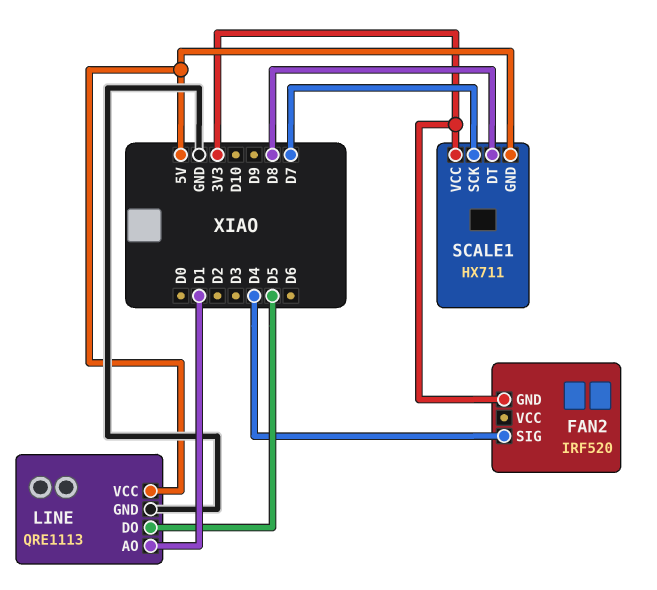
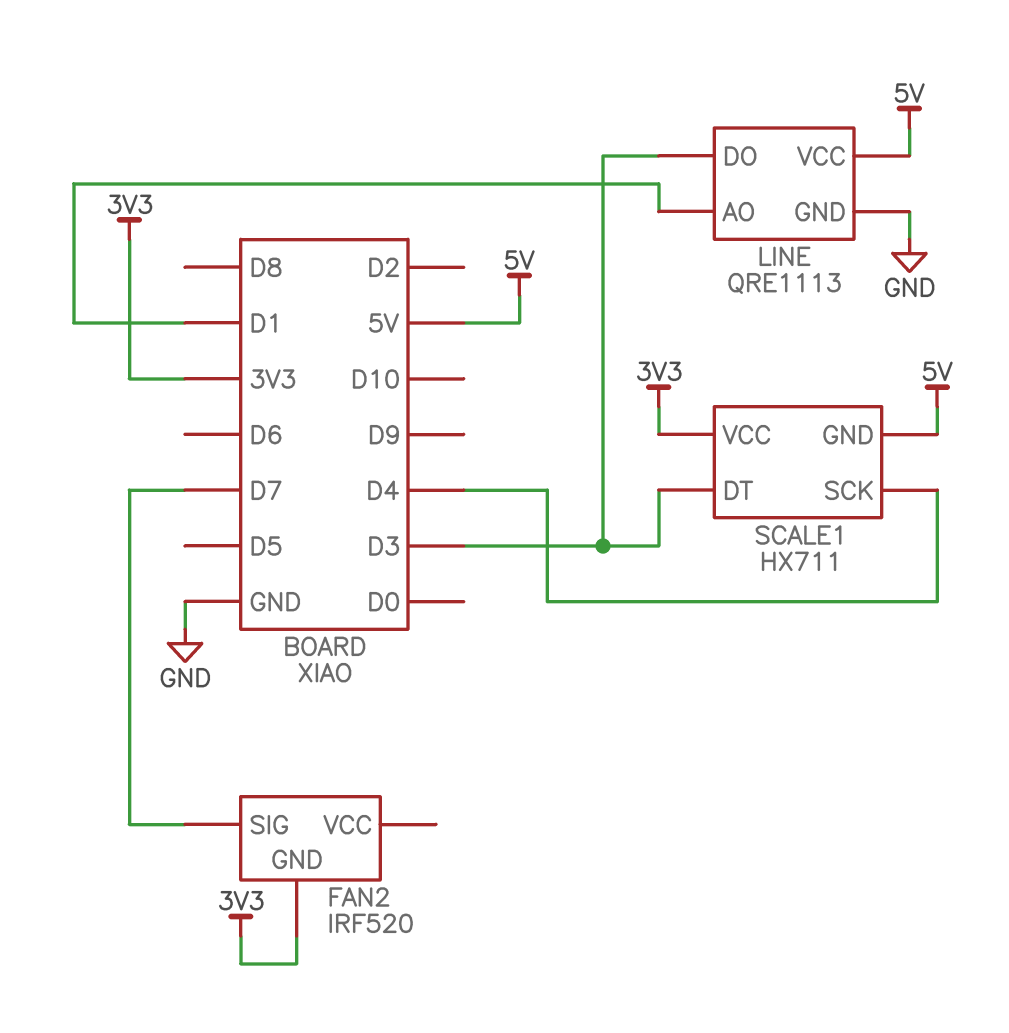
FAN2 pin SIG: D4 -> D7
LINE pin DO: D5 -> D3
SCALE1 pin DT: D8 -> D3
SCALE1 pin SCK: D7 -> D4

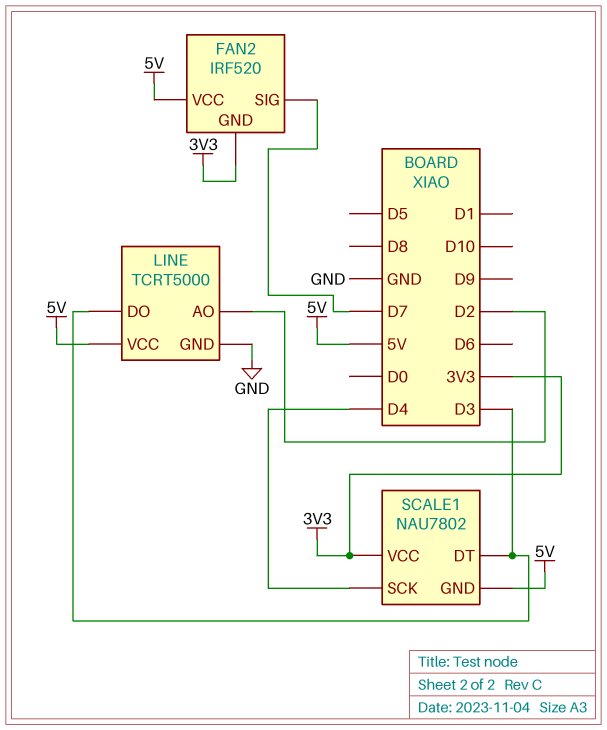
FAN2 pin VCC: none -> 5V
LINE: QRE1113 -> TCRT5000
LINE pin AO: D1 -> D2
SCALE1: HX711 -> NAU7802

